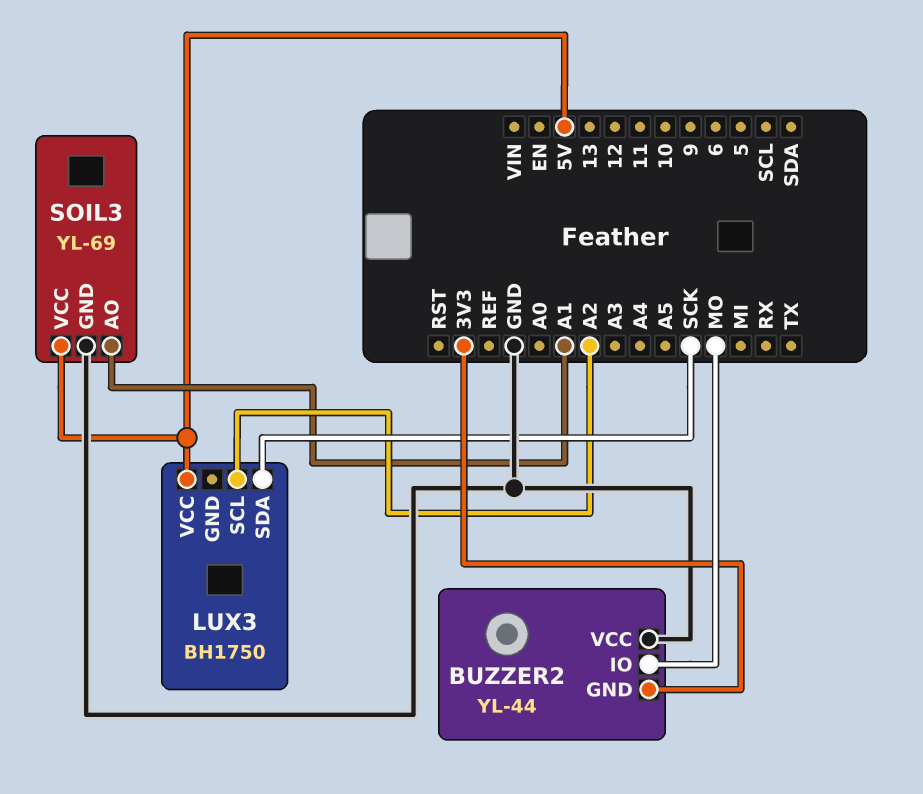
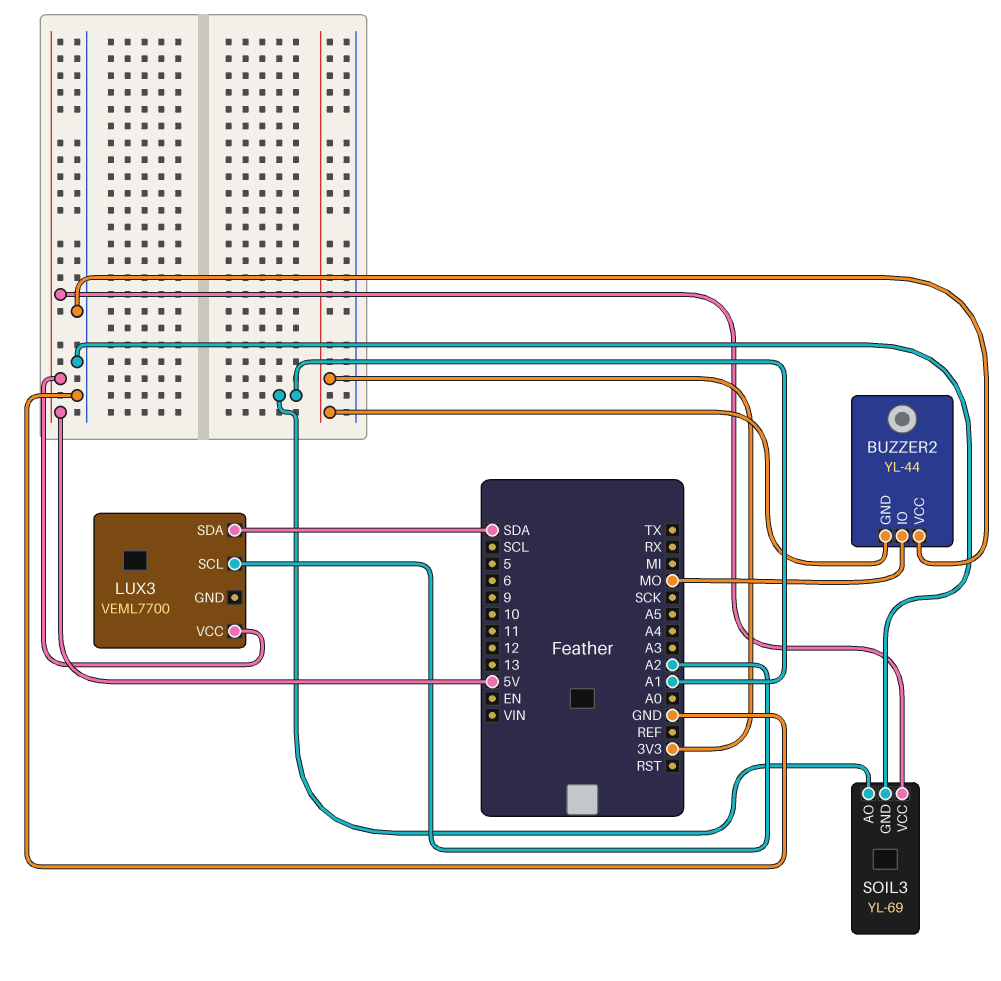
LUX3: BH1750 -> VEML7700
LUX3 pin SDA: SCK -> SDA

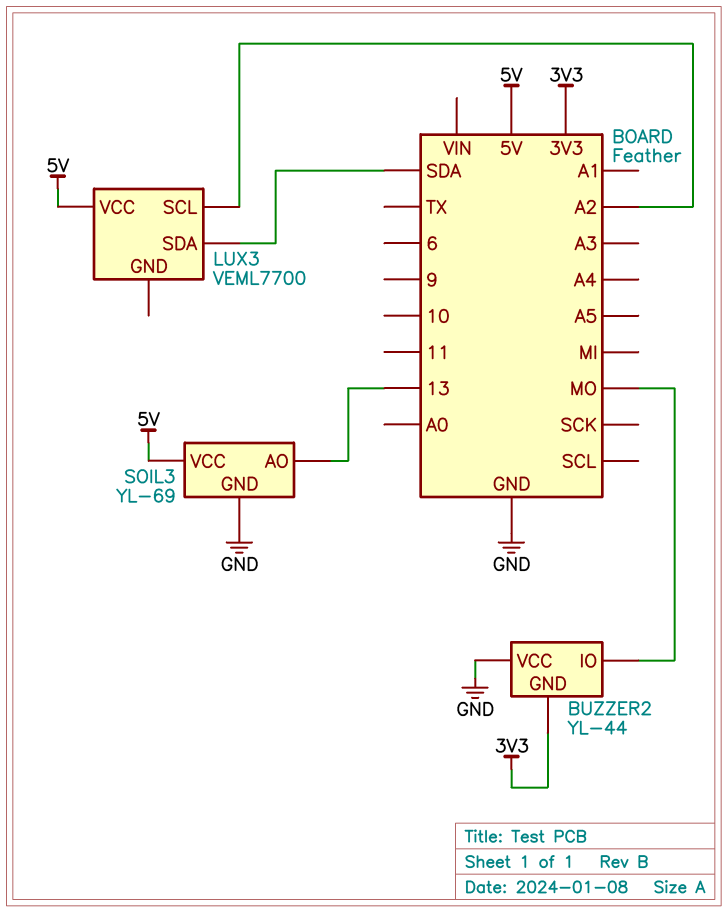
SOIL3 pin AO: A1 -> 13

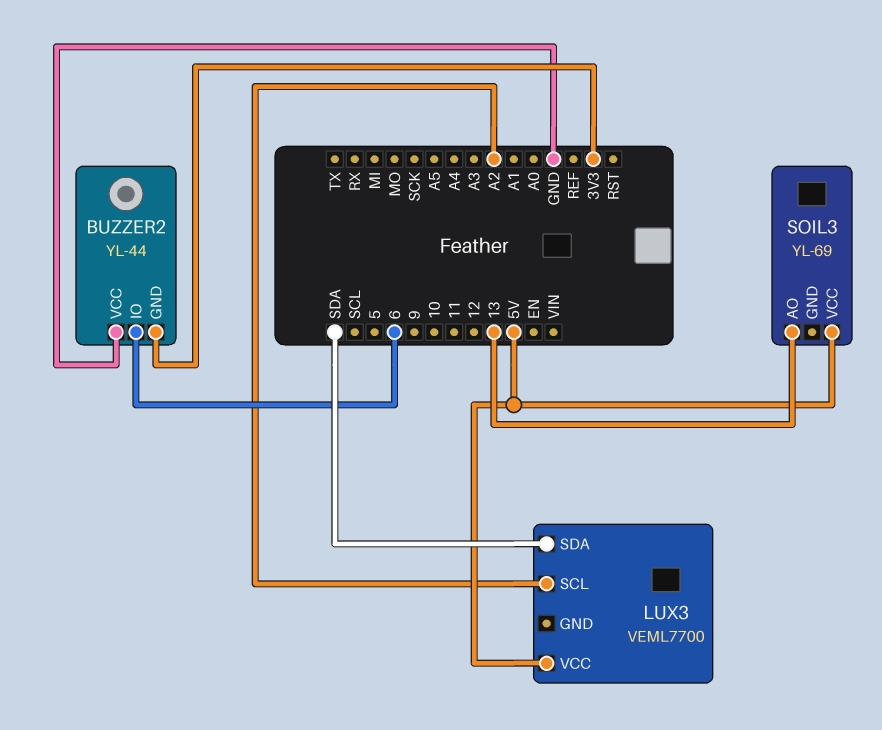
BUZZER2 pin IO: MO -> 6
SOIL3 pin GND: GND -> none

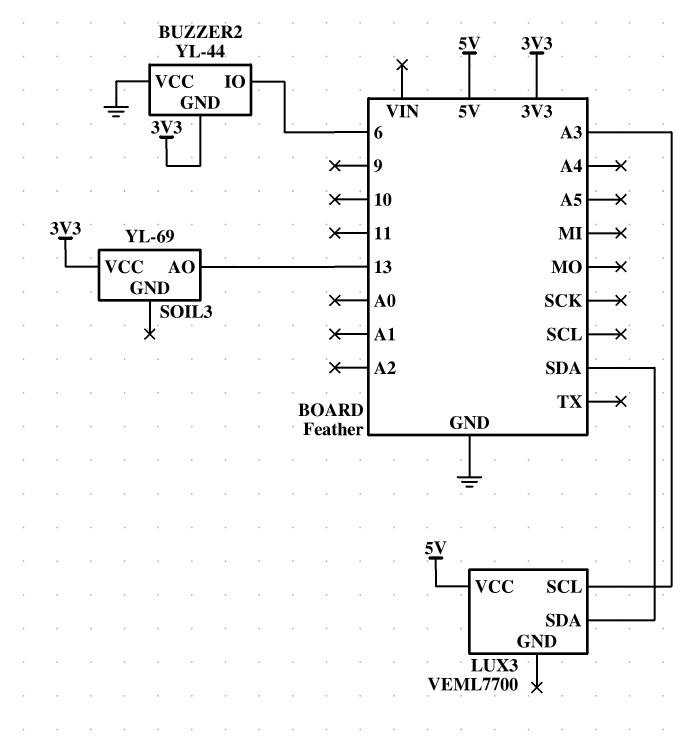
LUX3 pin SCL: A2 -> A3
SOIL3 pin VCC: 5V -> 3V3

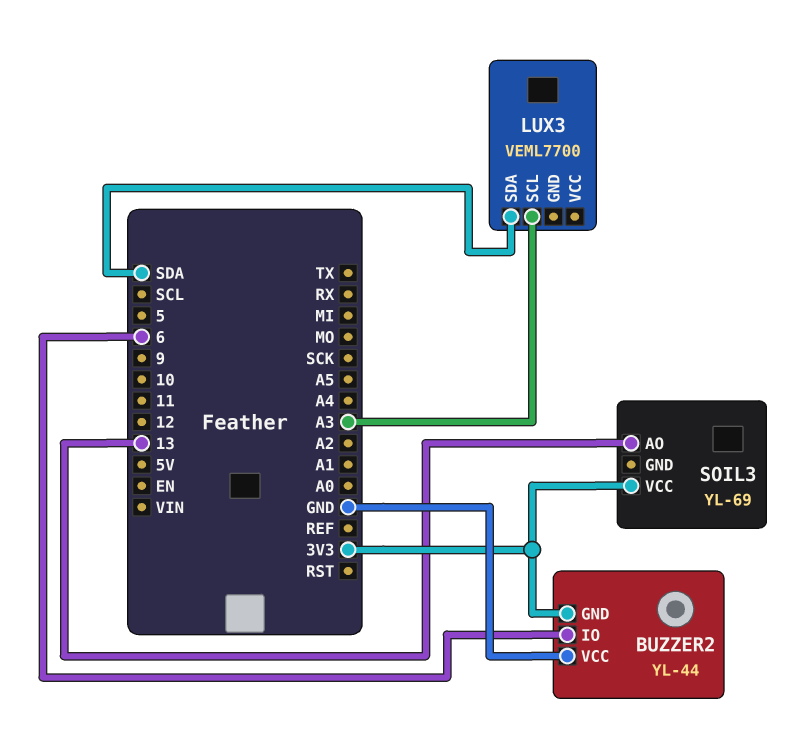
LUX3 pin VCC: 5V -> none

